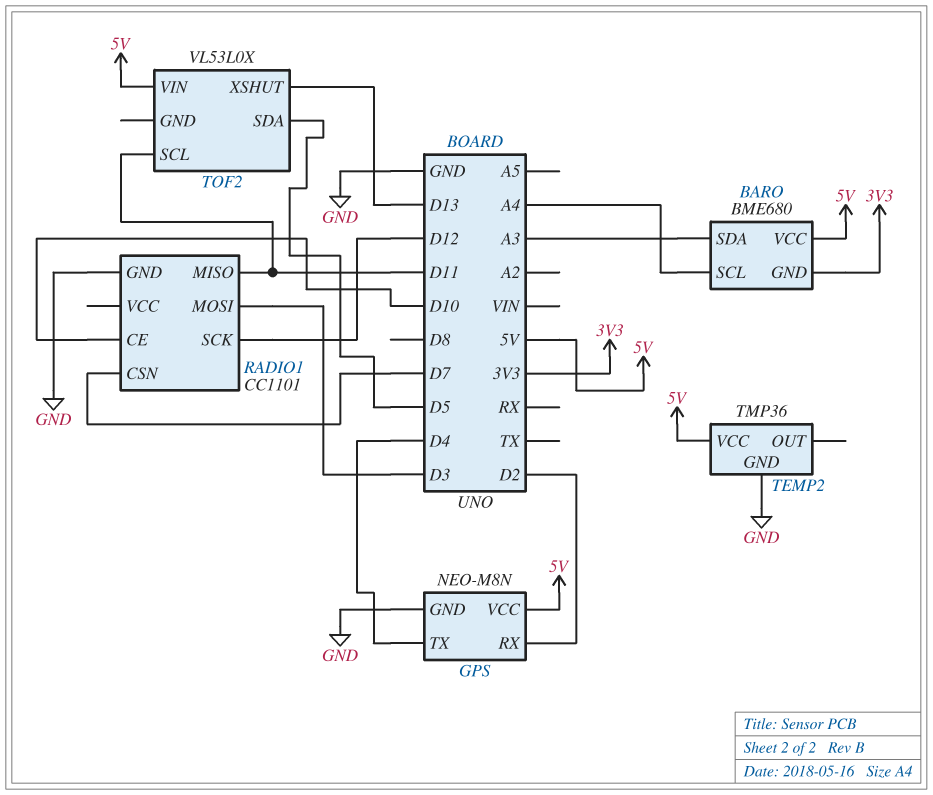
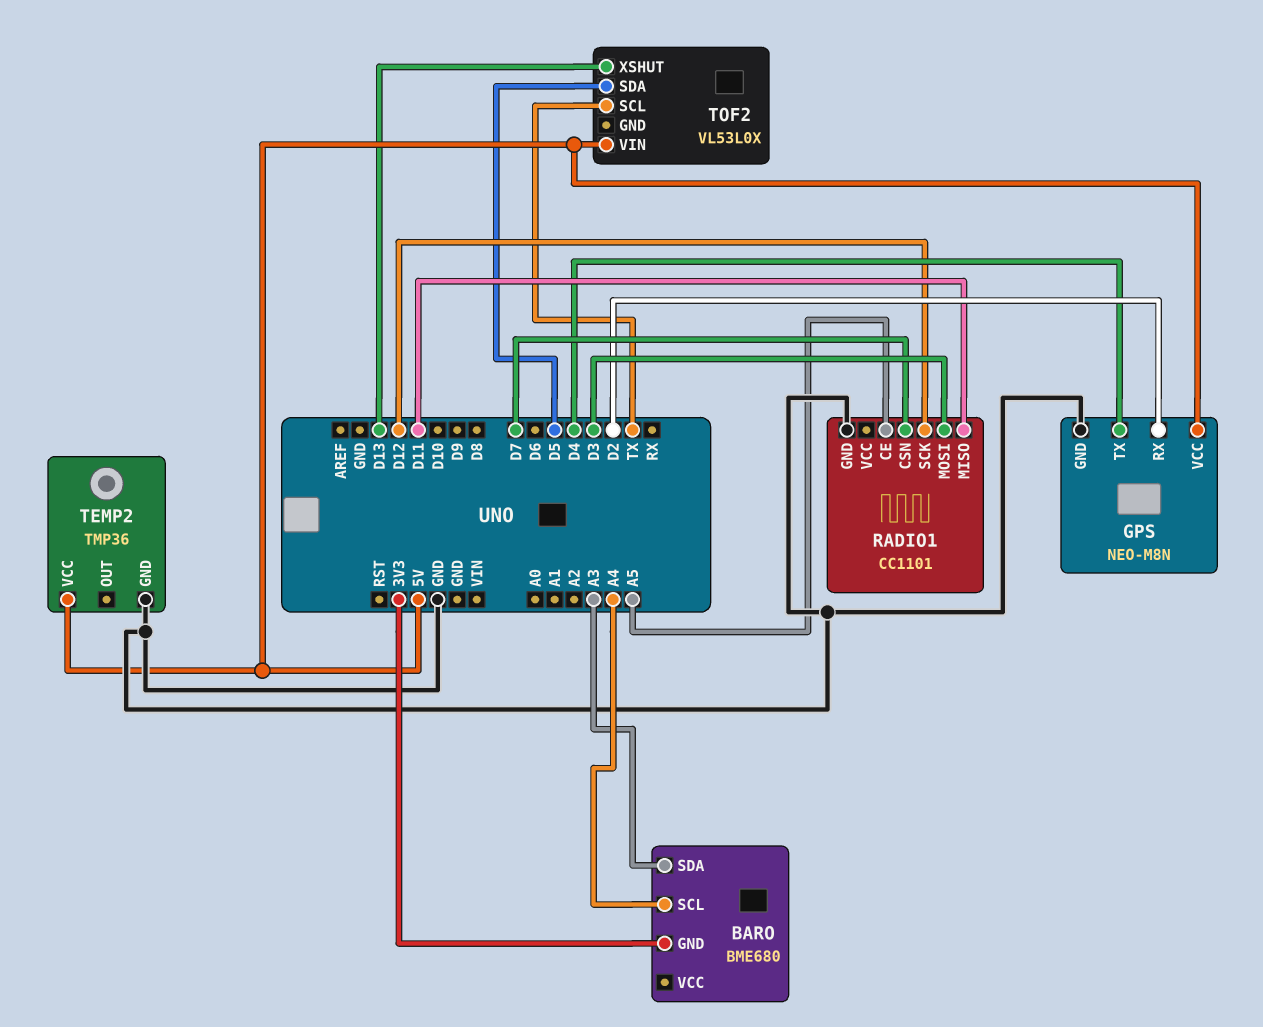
BARO pin VCC: 5V -> none
RADIO1 pin CE: D10 -> A5
TOF2 pin SCL: D11 -> TX

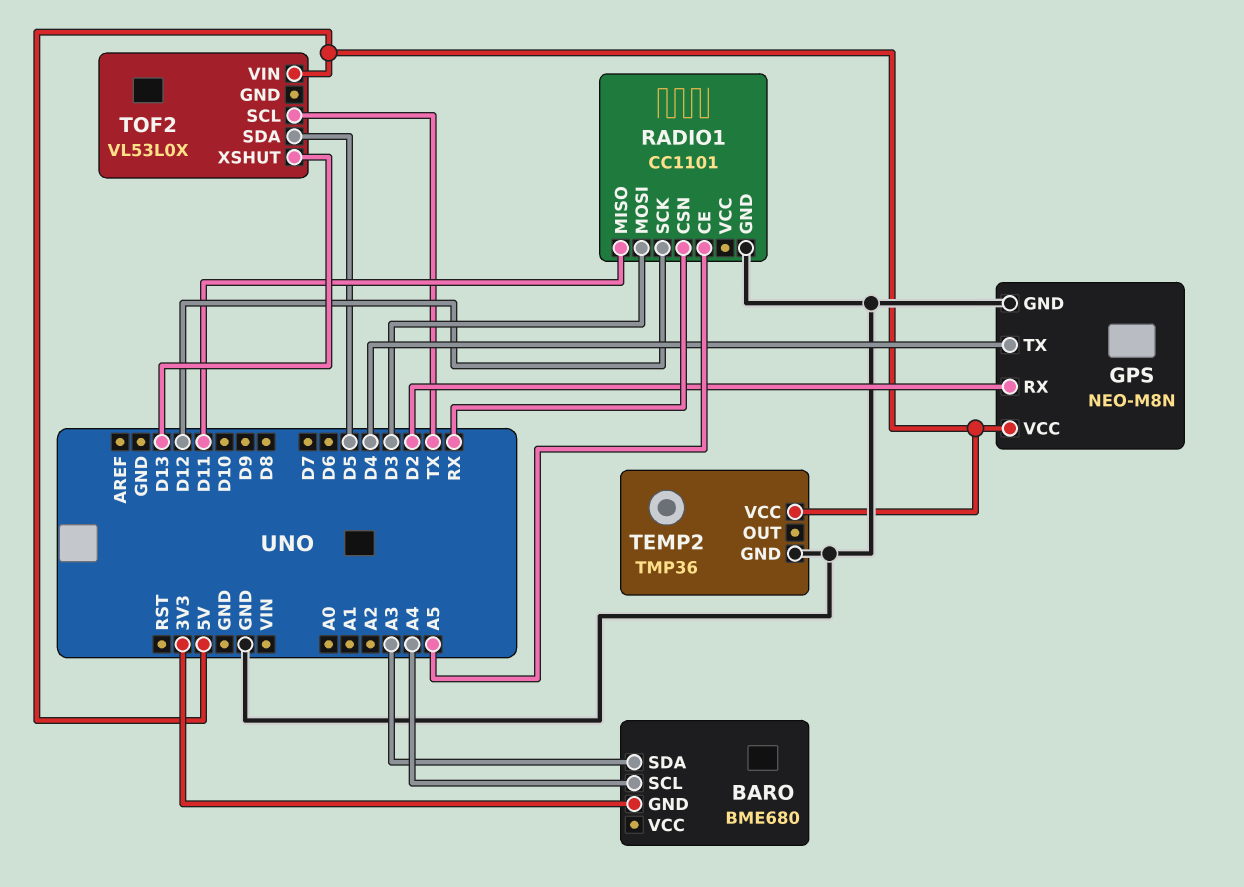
RADIO1 pin CSN: D7 -> RX

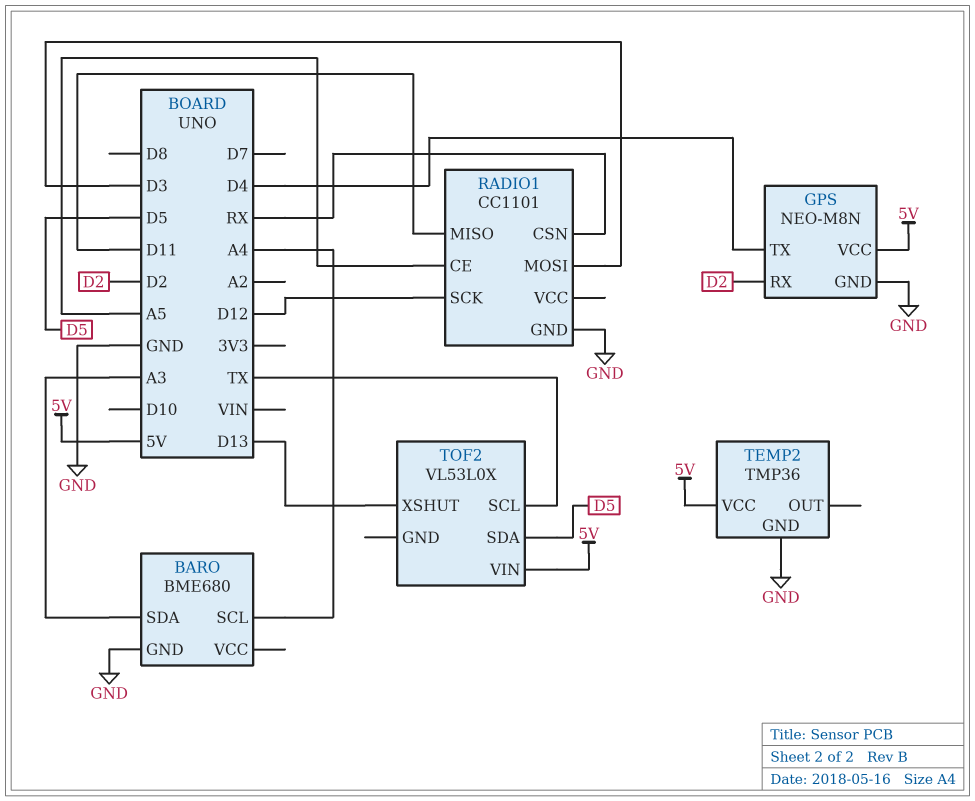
BARO pin GND: 3V3 -> GND

